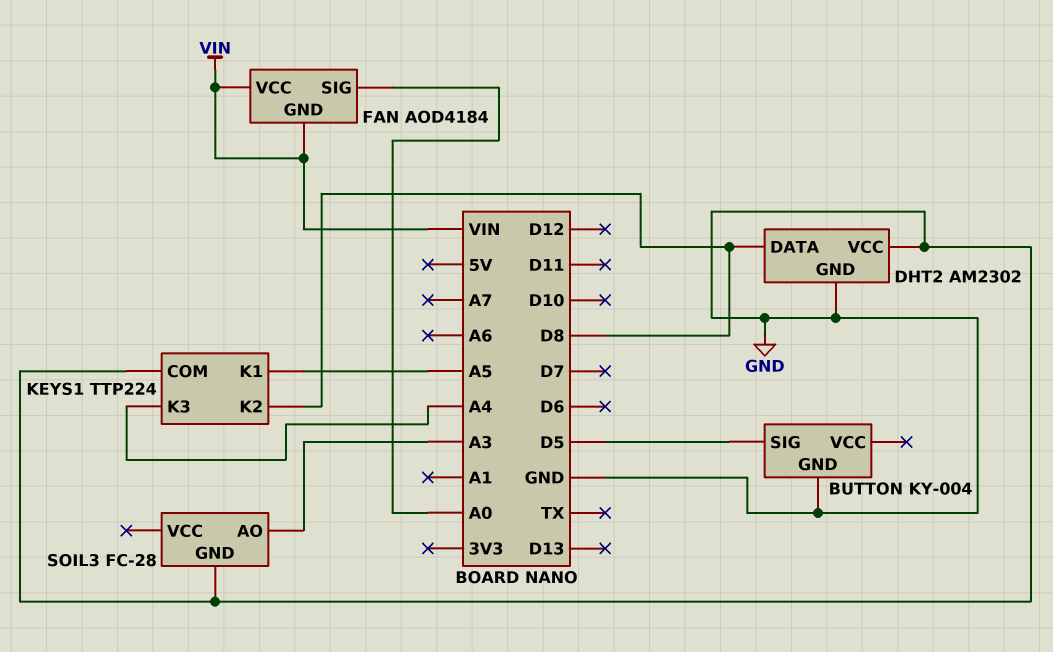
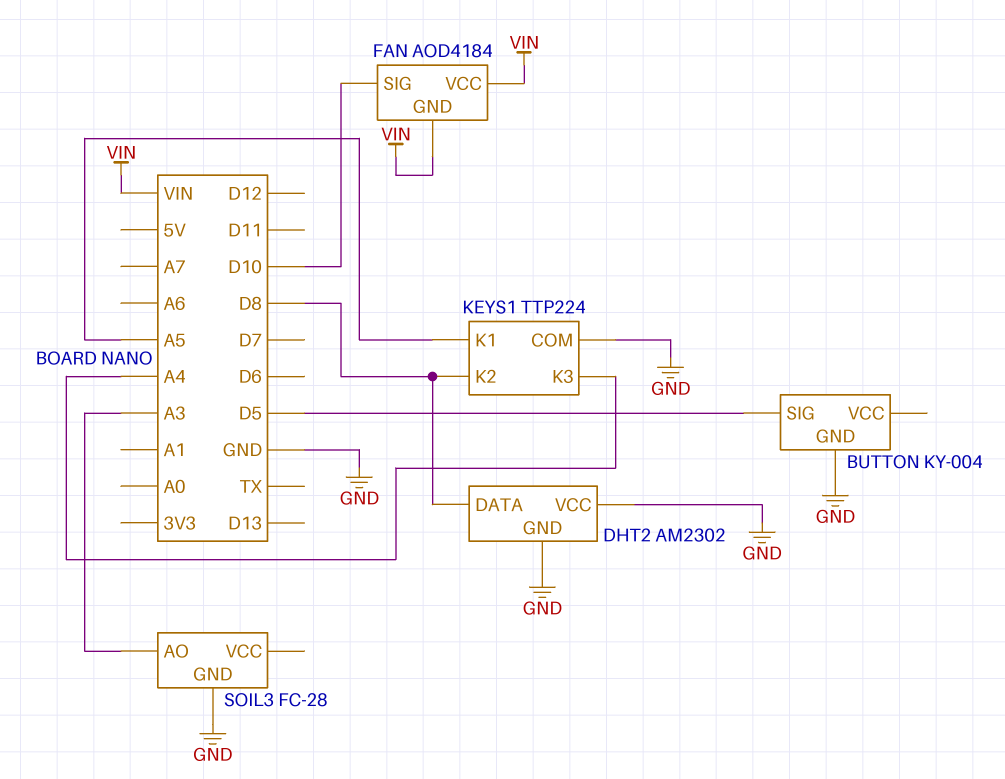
FAN pin SIG: A0 -> D10

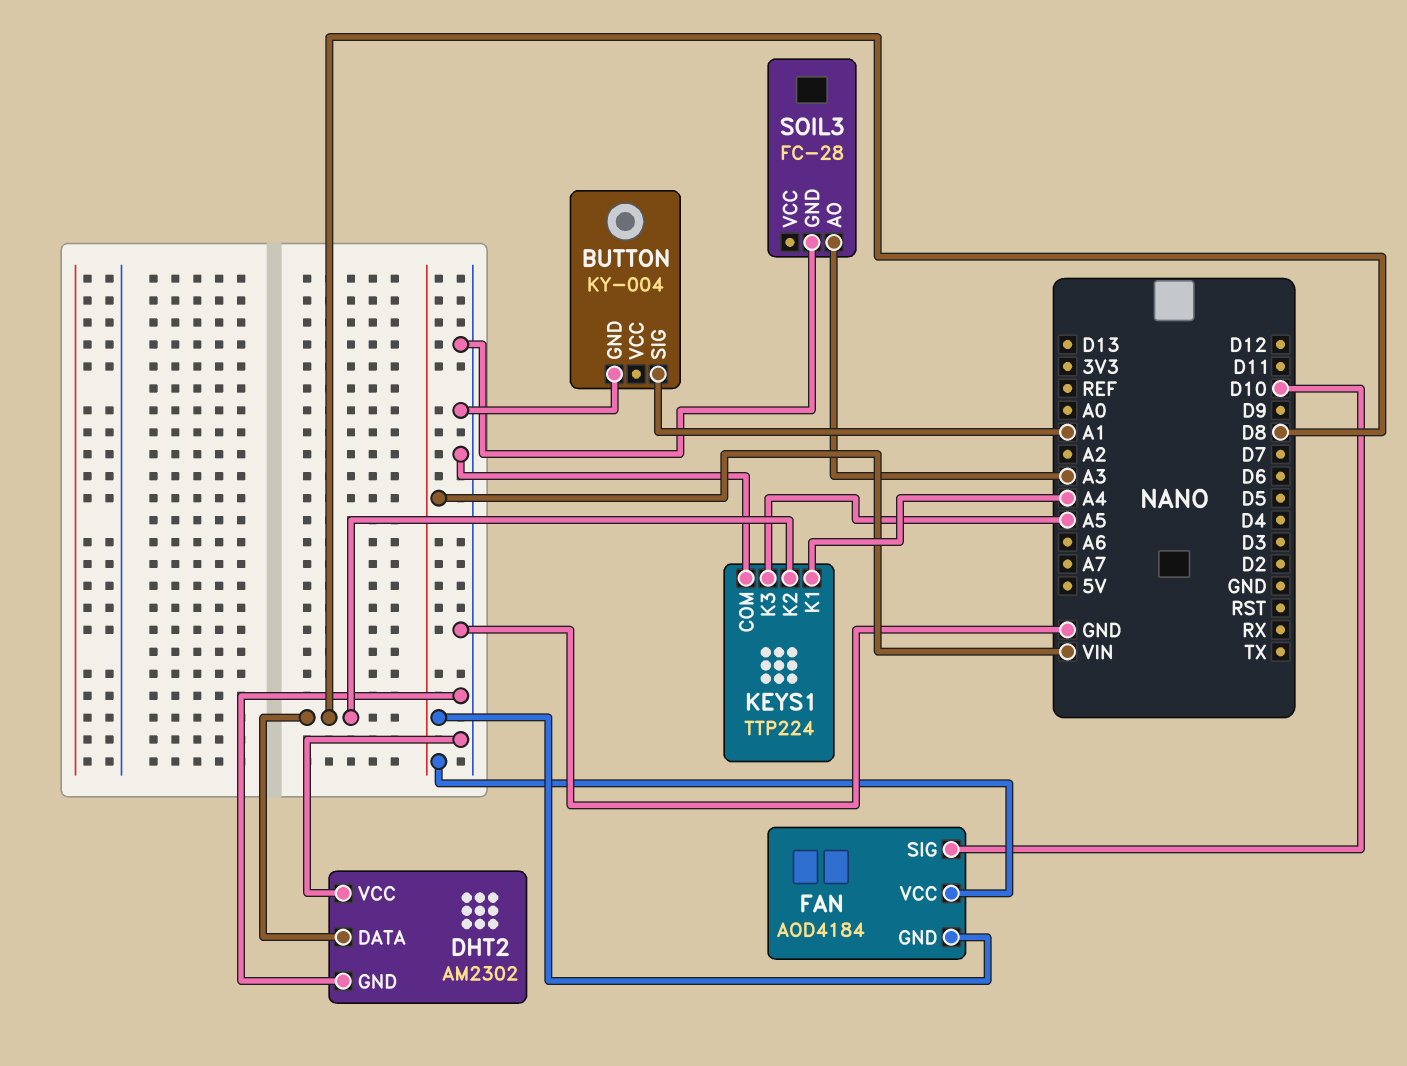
BUTTON pin SIG: D5 -> A1
KEYS1 pin K1: A5 -> A4
KEYS1 pin K3: A4 -> A5

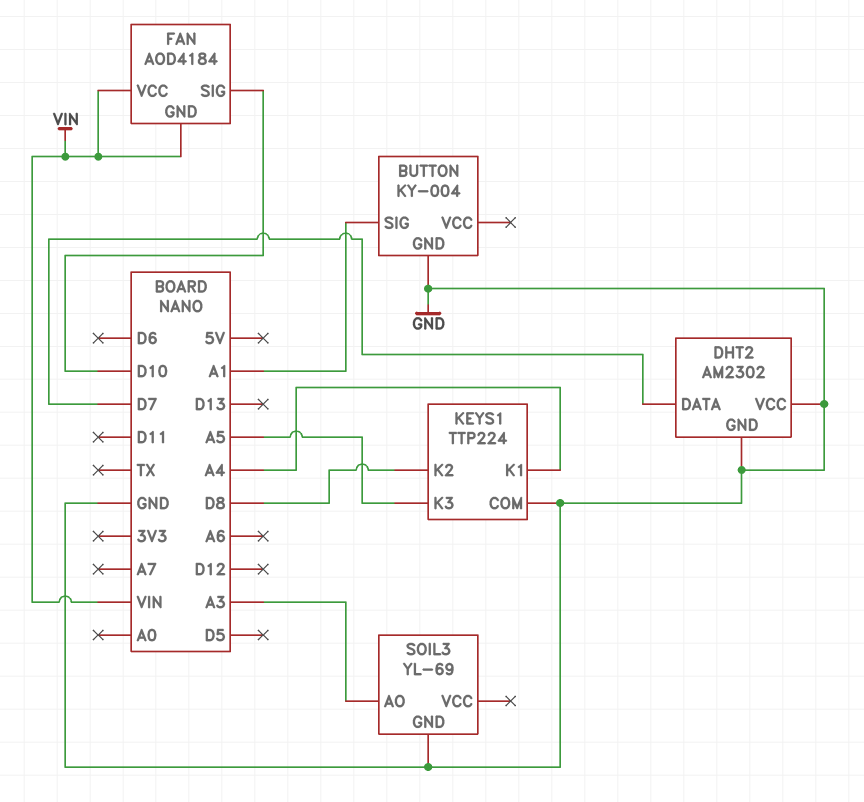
DHT2 pin DATA: D8 -> D7
SOIL3: FC-28 -> YL-69

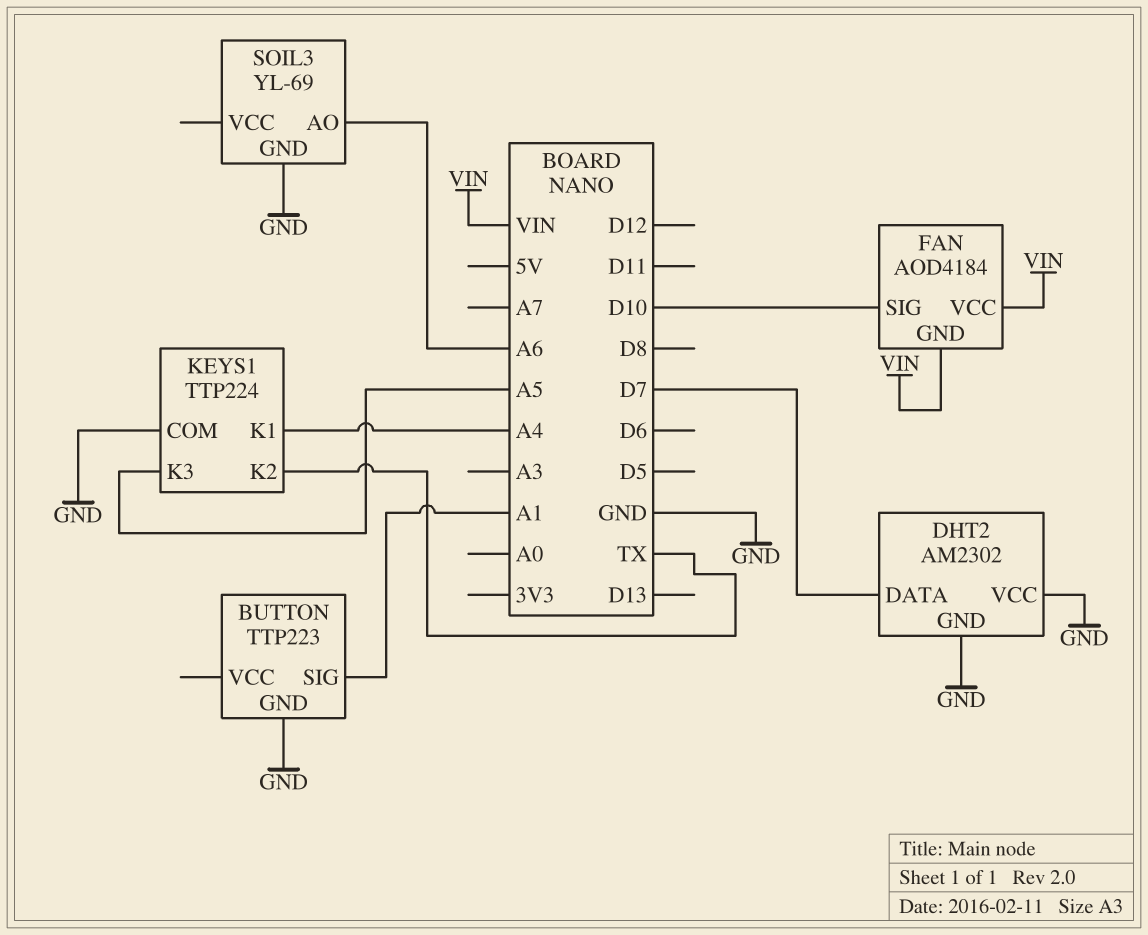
BUTTON: KY-004 -> TTP223
KEYS1 pin K2: D8 -> TX
SOIL3 pin AO: A3 -> A6

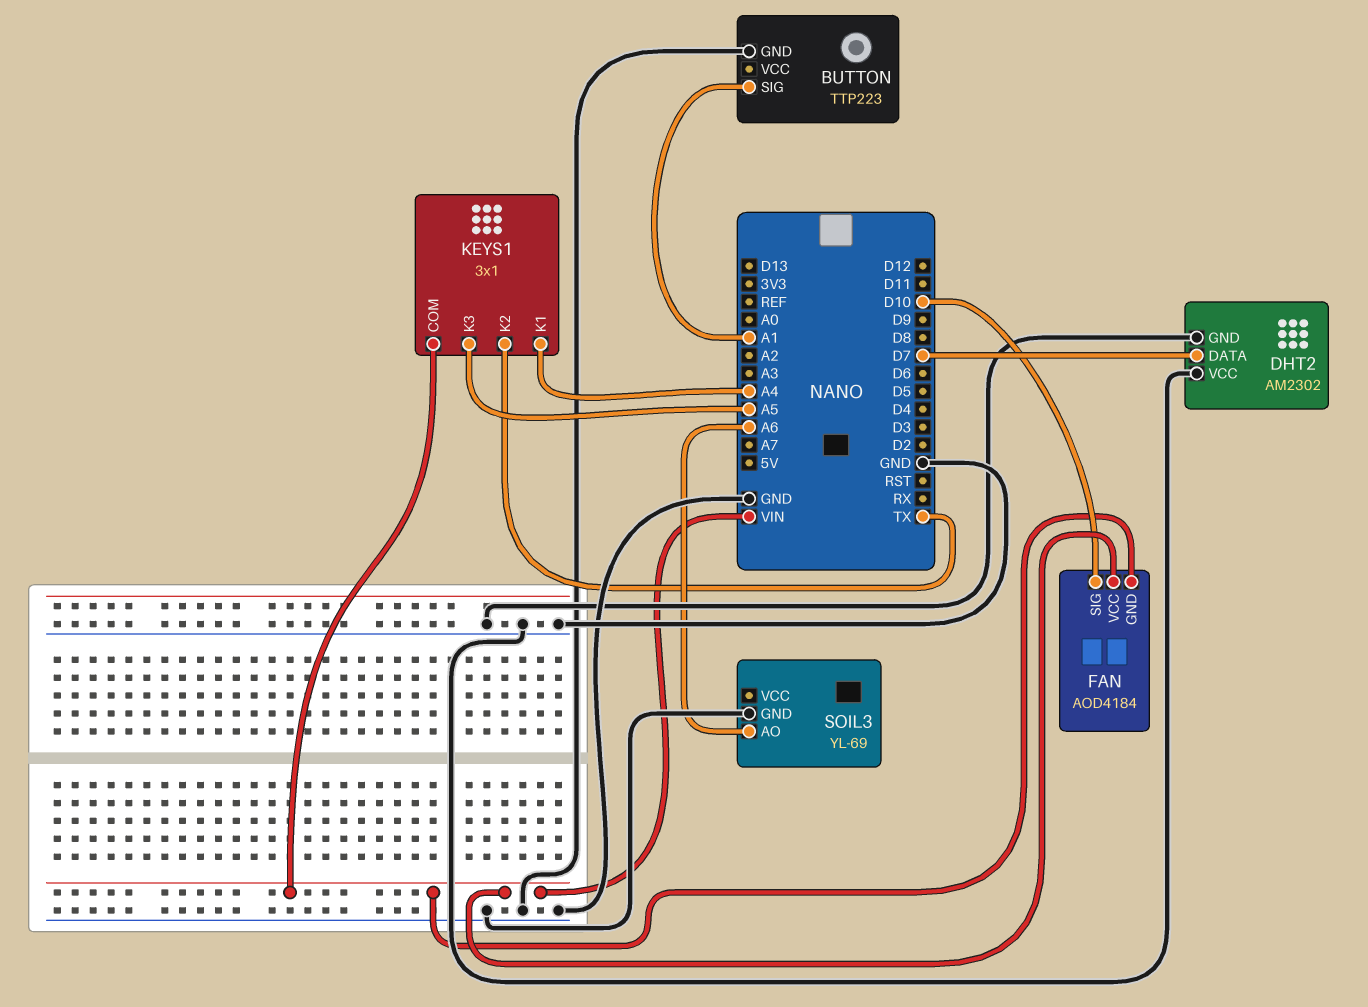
KEYS1: TTP224 -> 3x1
KEYS1 pin COM: GND -> VIN

